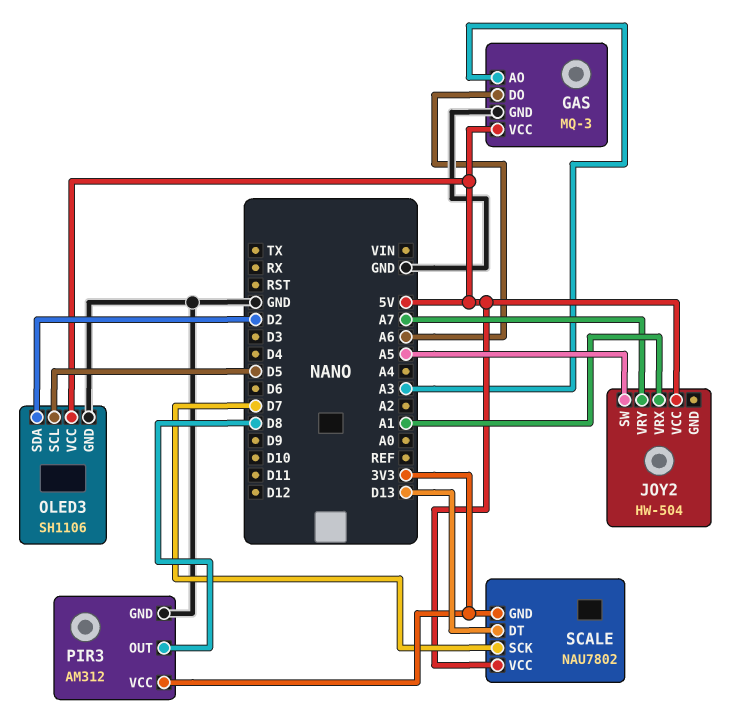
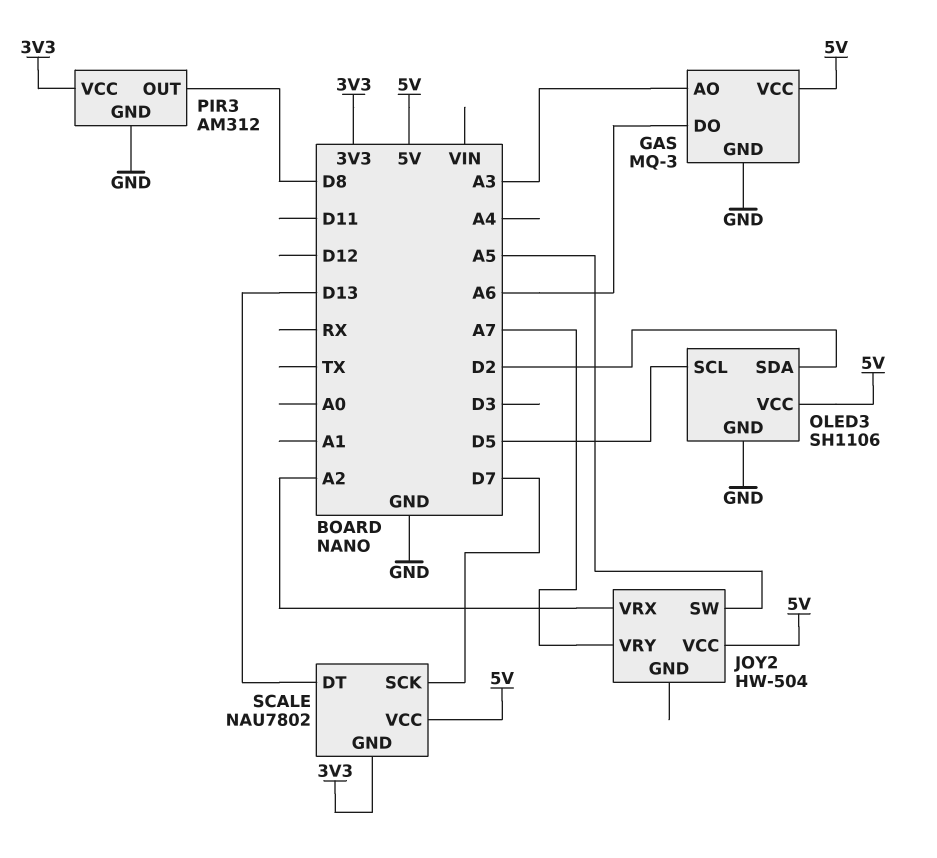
JOY2 pin VRX: A1 -> A2

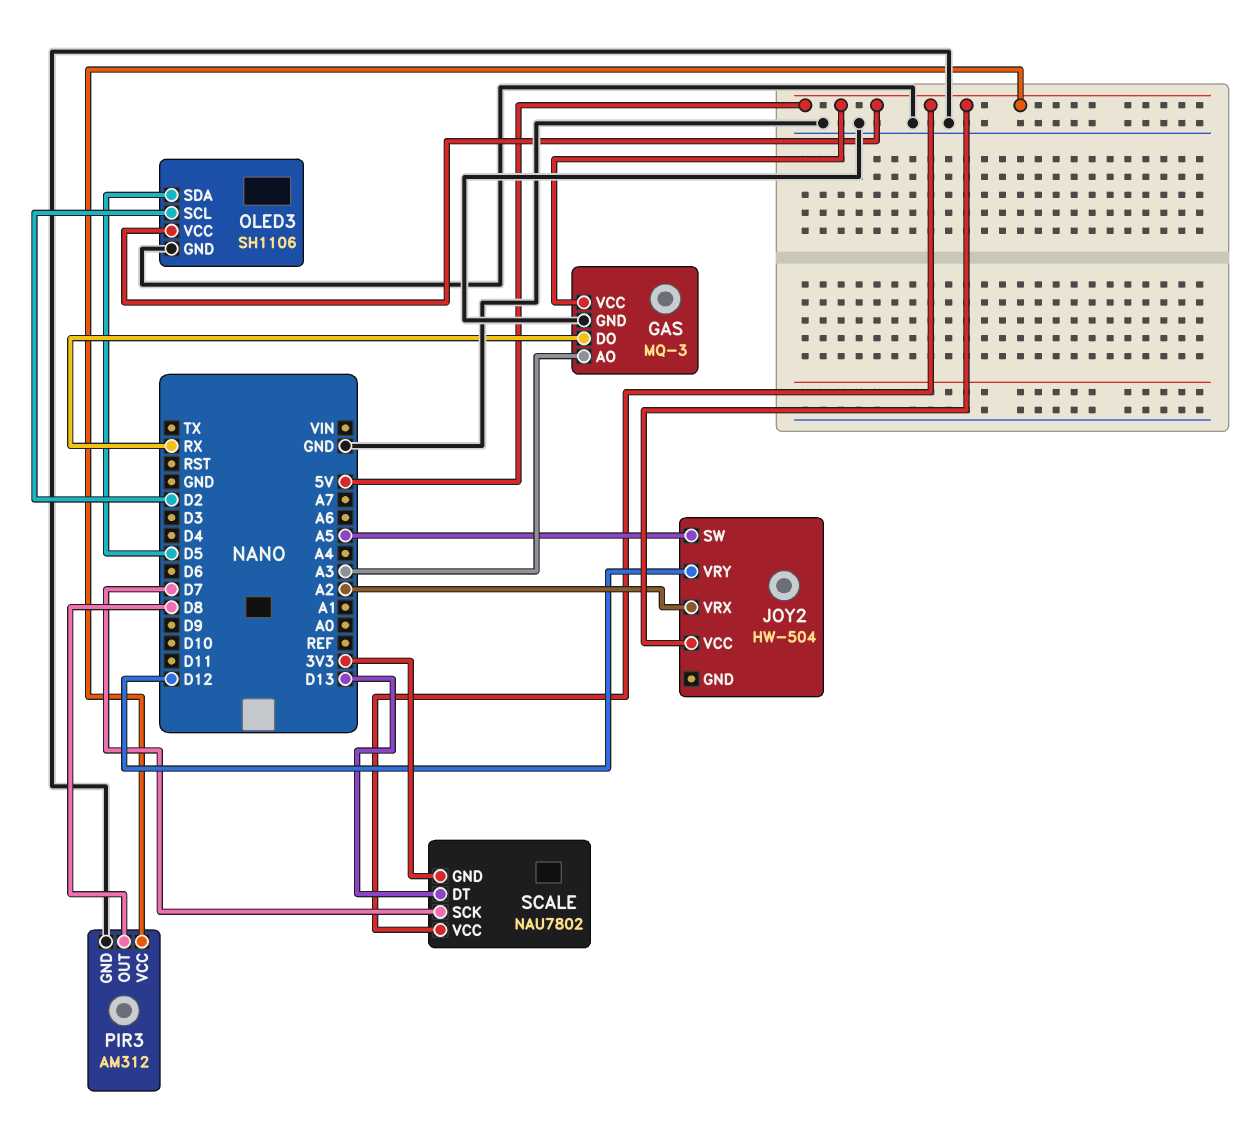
GAS pin DO: A6 -> RX
JOY2 pin VRY: A7 -> D12
OLED3 pin SCL: D5 -> D2
OLED3 pin SDA: D2 -> D5
PIR3 pin VCC: 3V3 -> 5V

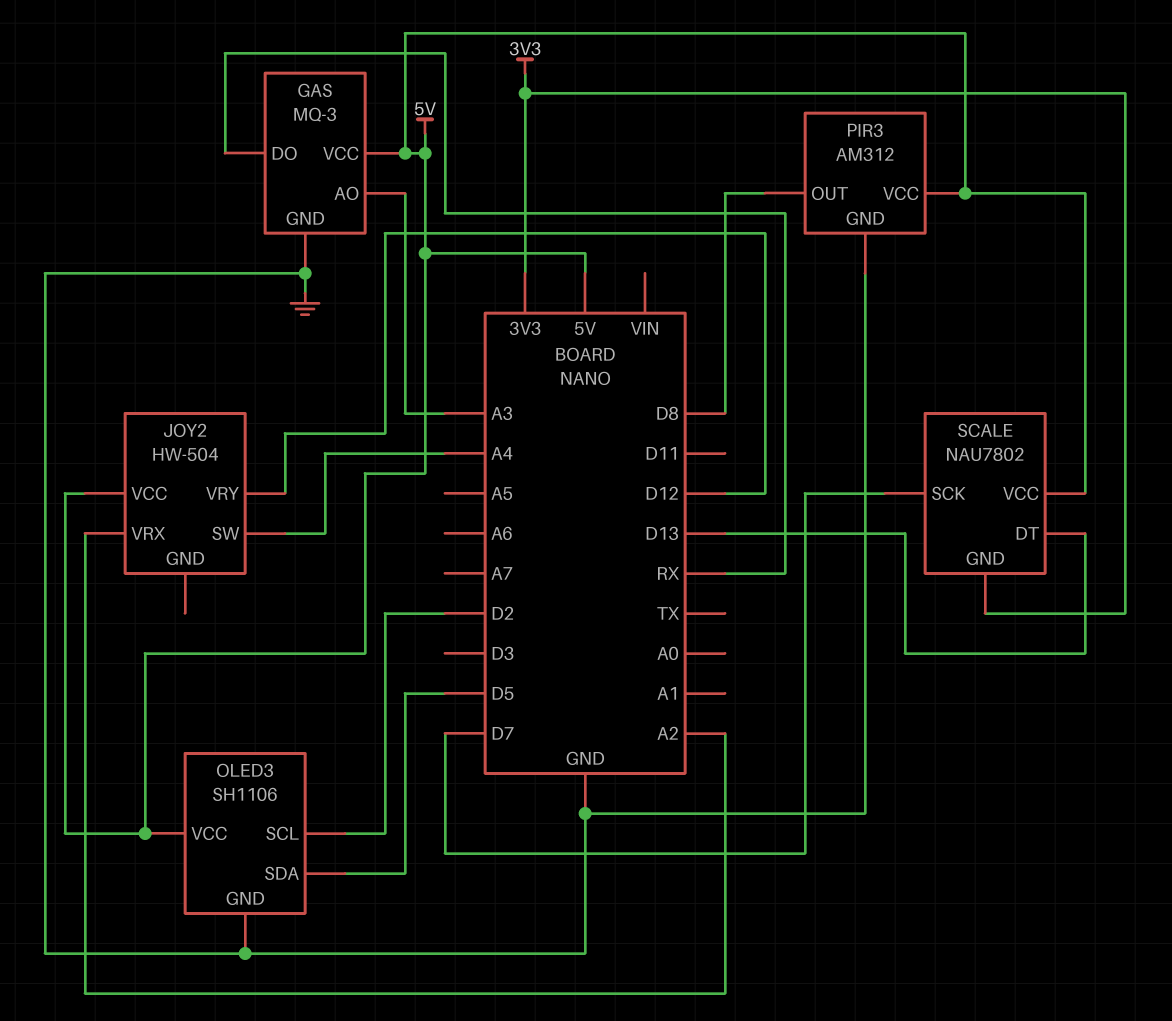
JOY2 pin SW: A5 -> A4

